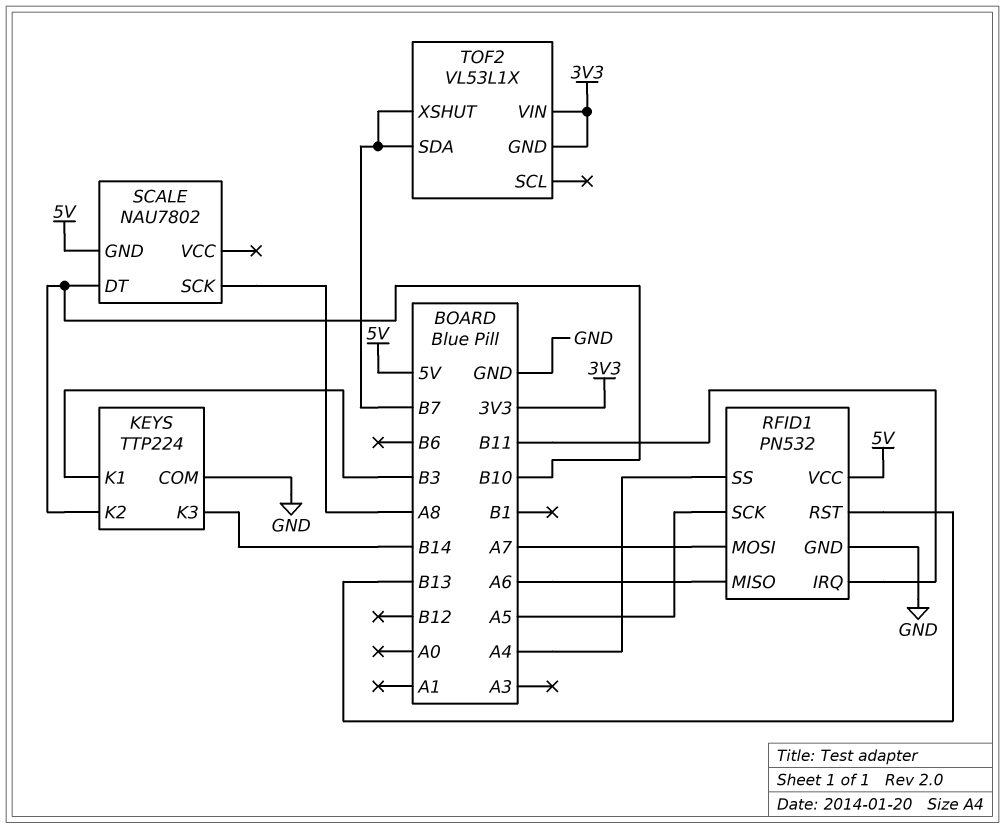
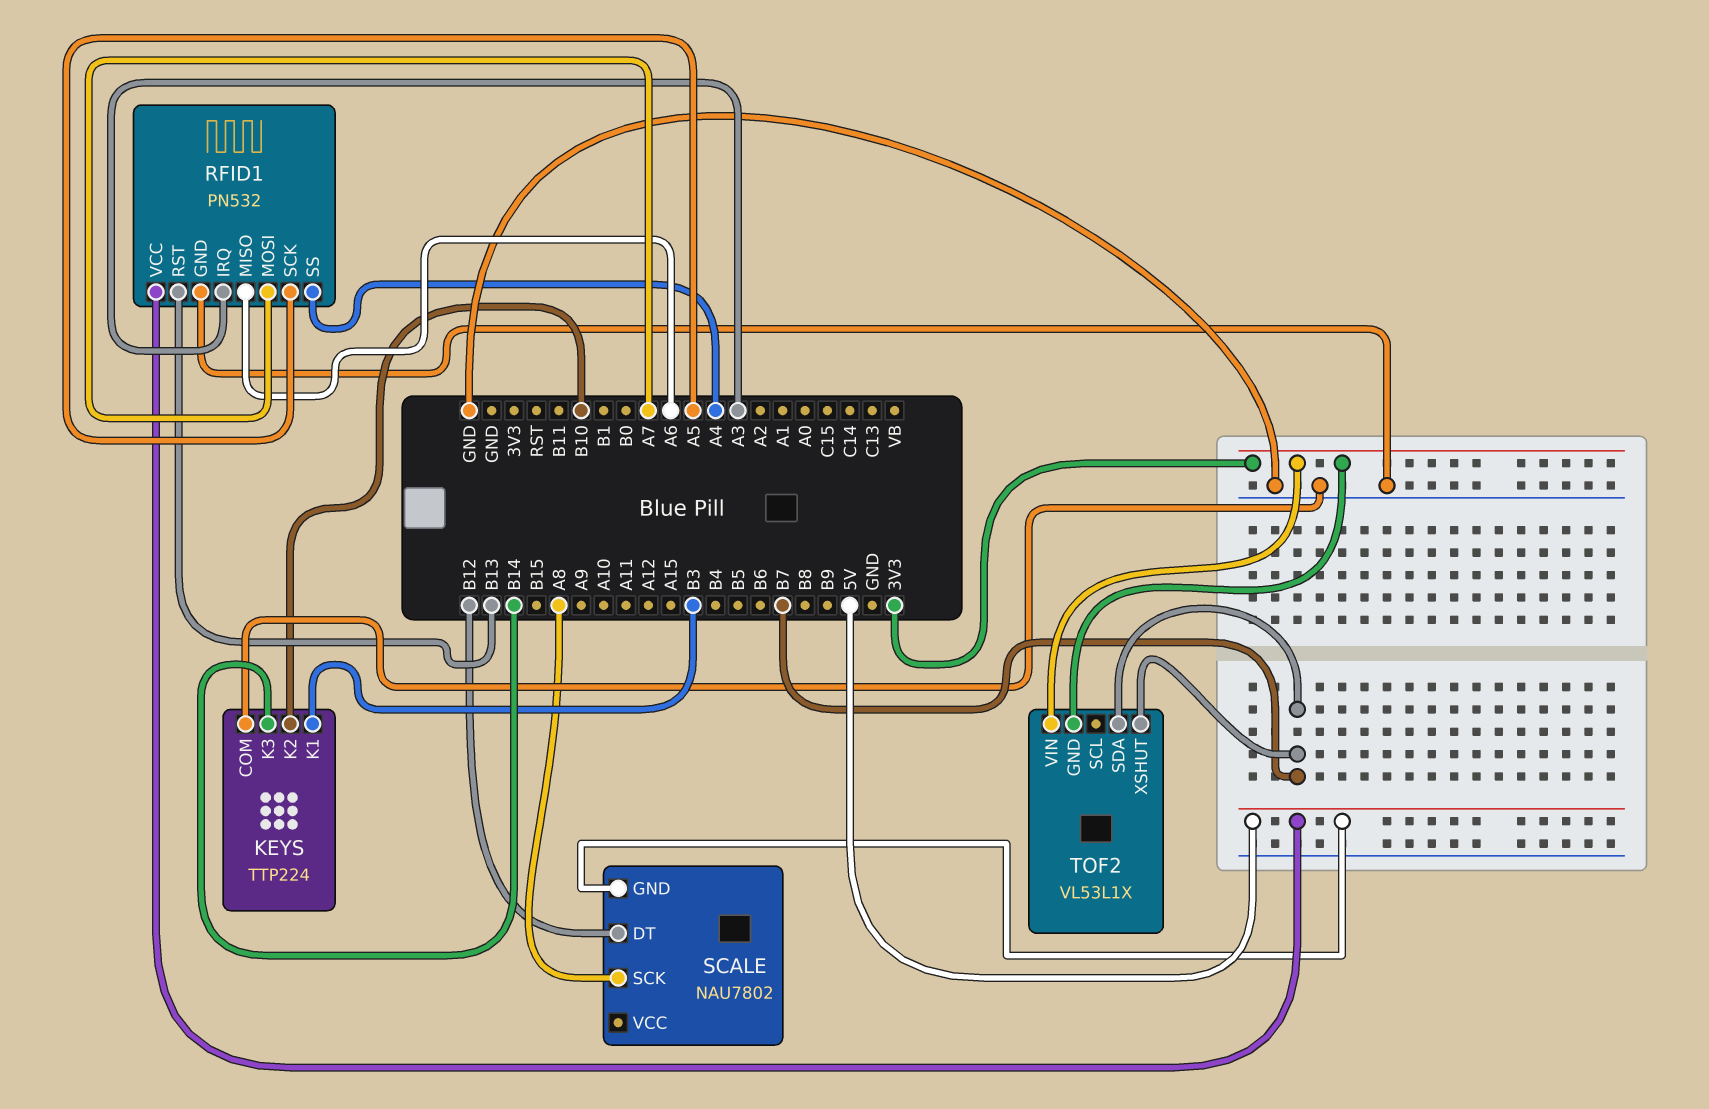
RFID1 pin IRQ: B11 -> A3
SCALE pin DT: B10 -> B12

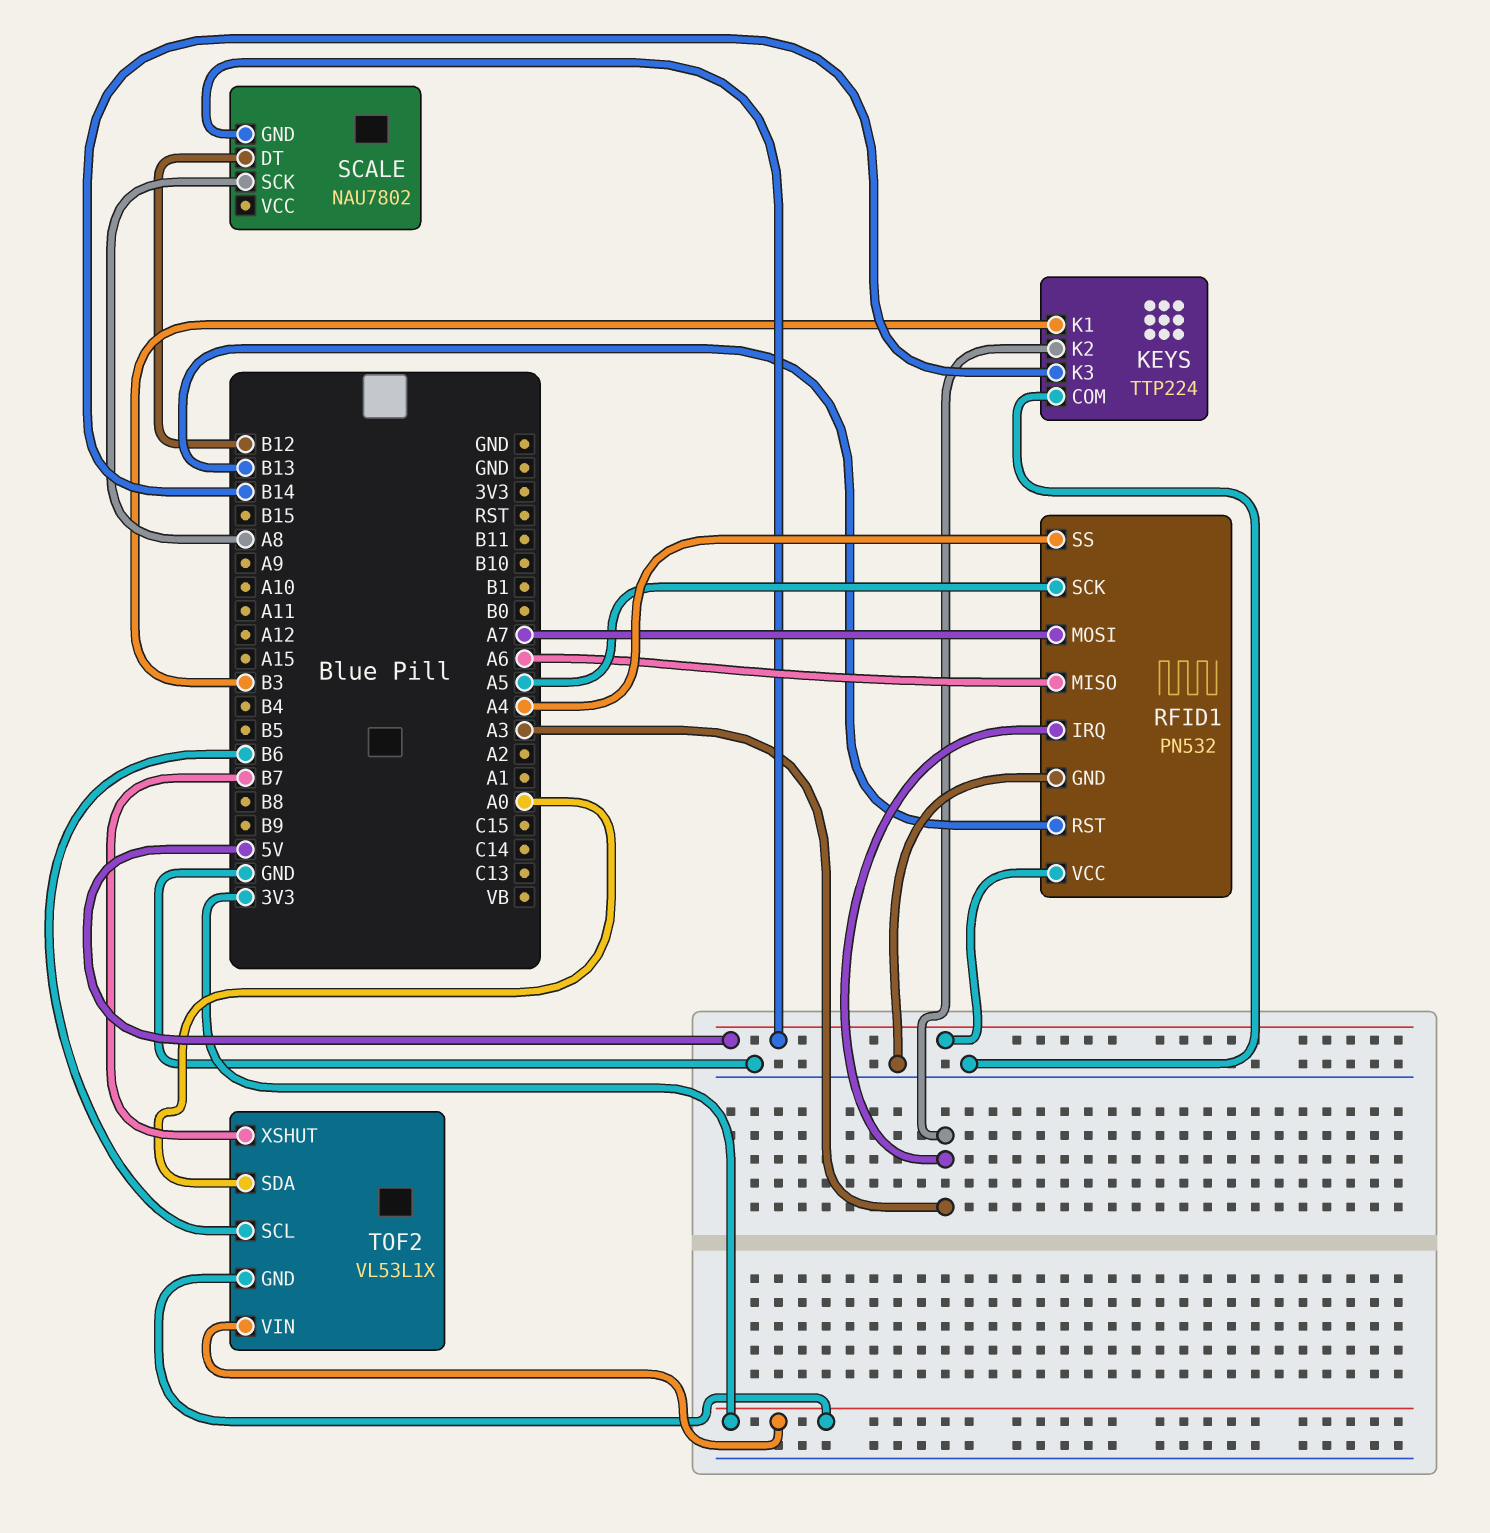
KEYS pin K2: B10 -> A3
TOF2 pin SCL: none -> B6
TOF2 pin SDA: B7 -> A0

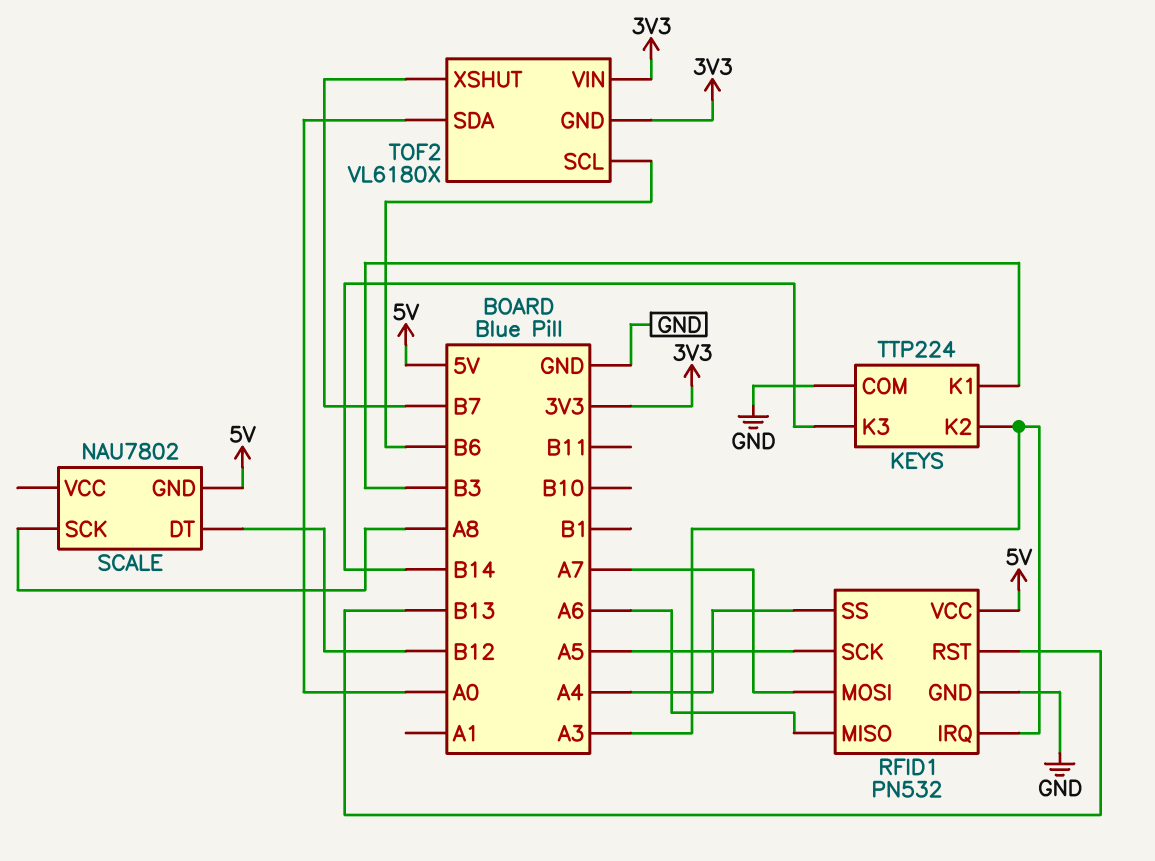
TOF2: VL53L1X -> VL6180X

